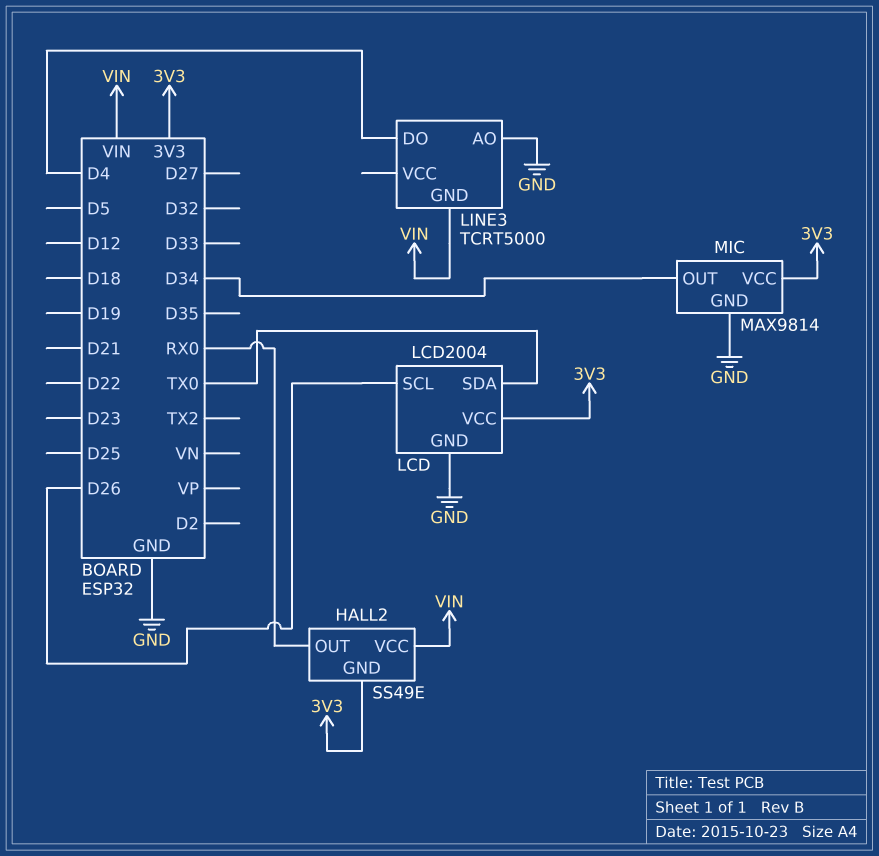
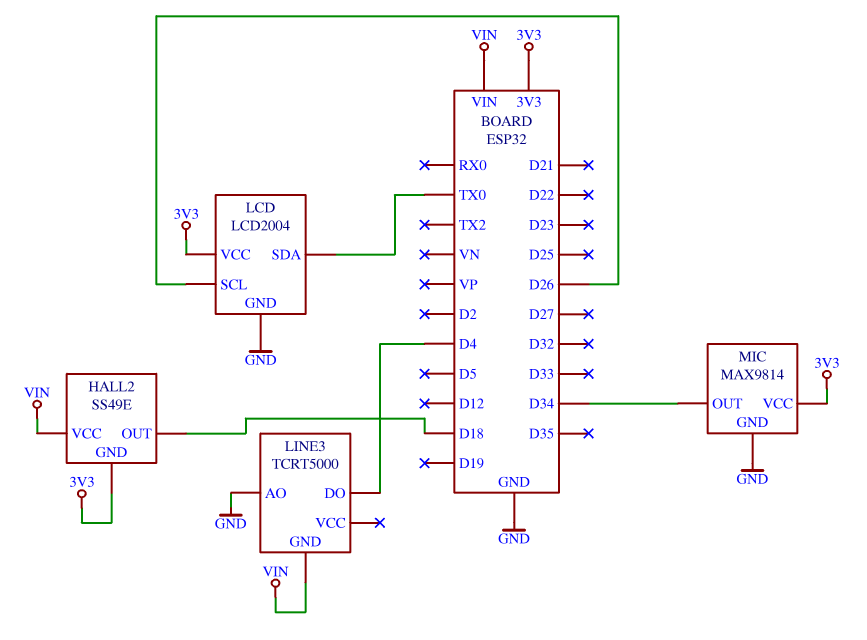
HALL2 pin OUT: RX0 -> D18

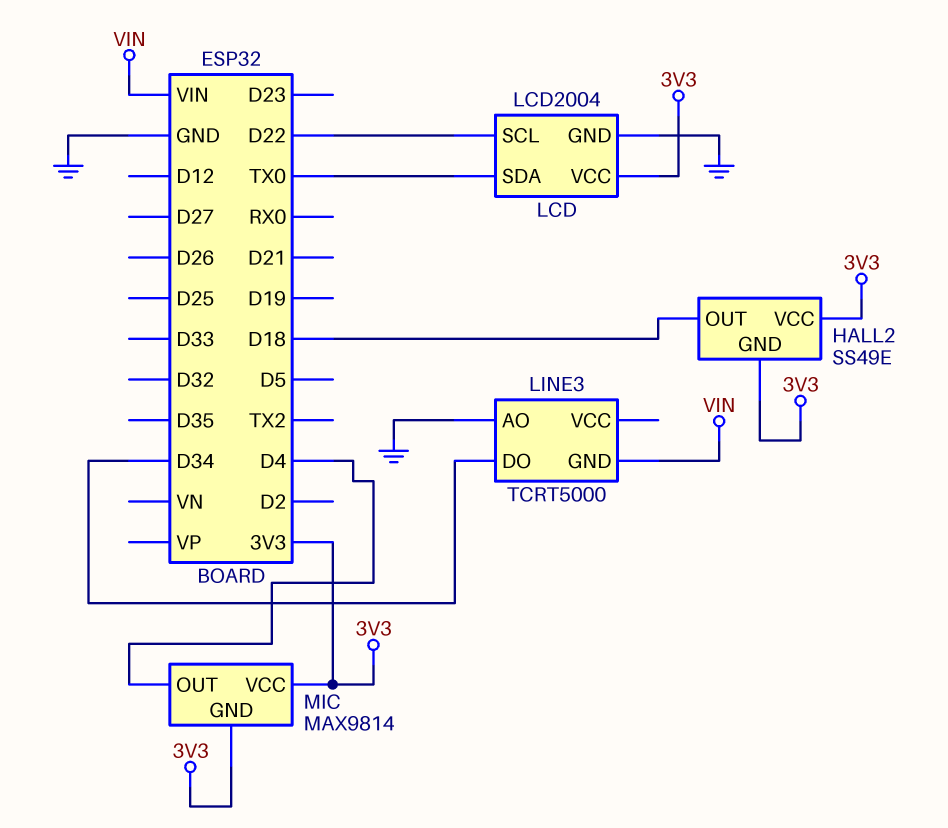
HALL2 pin VCC: VIN -> 3V3
LCD pin SCL: D26 -> D22
LINE3 pin DO: D4 -> D34
MIC pin GND: GND -> 3V3
MIC pin OUT: D34 -> D4

